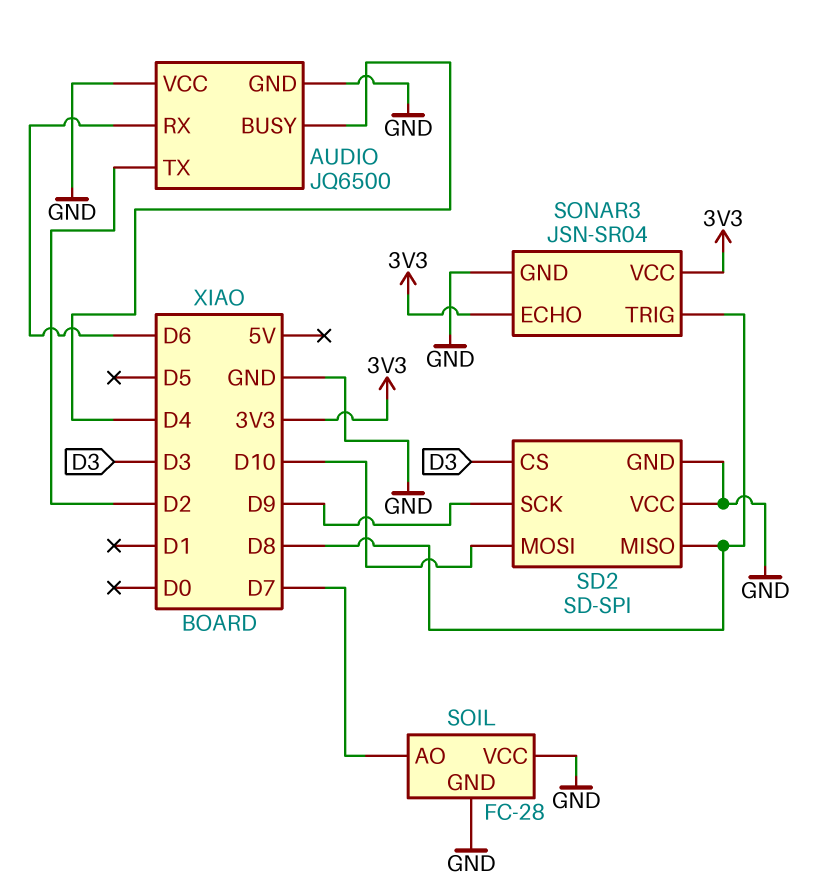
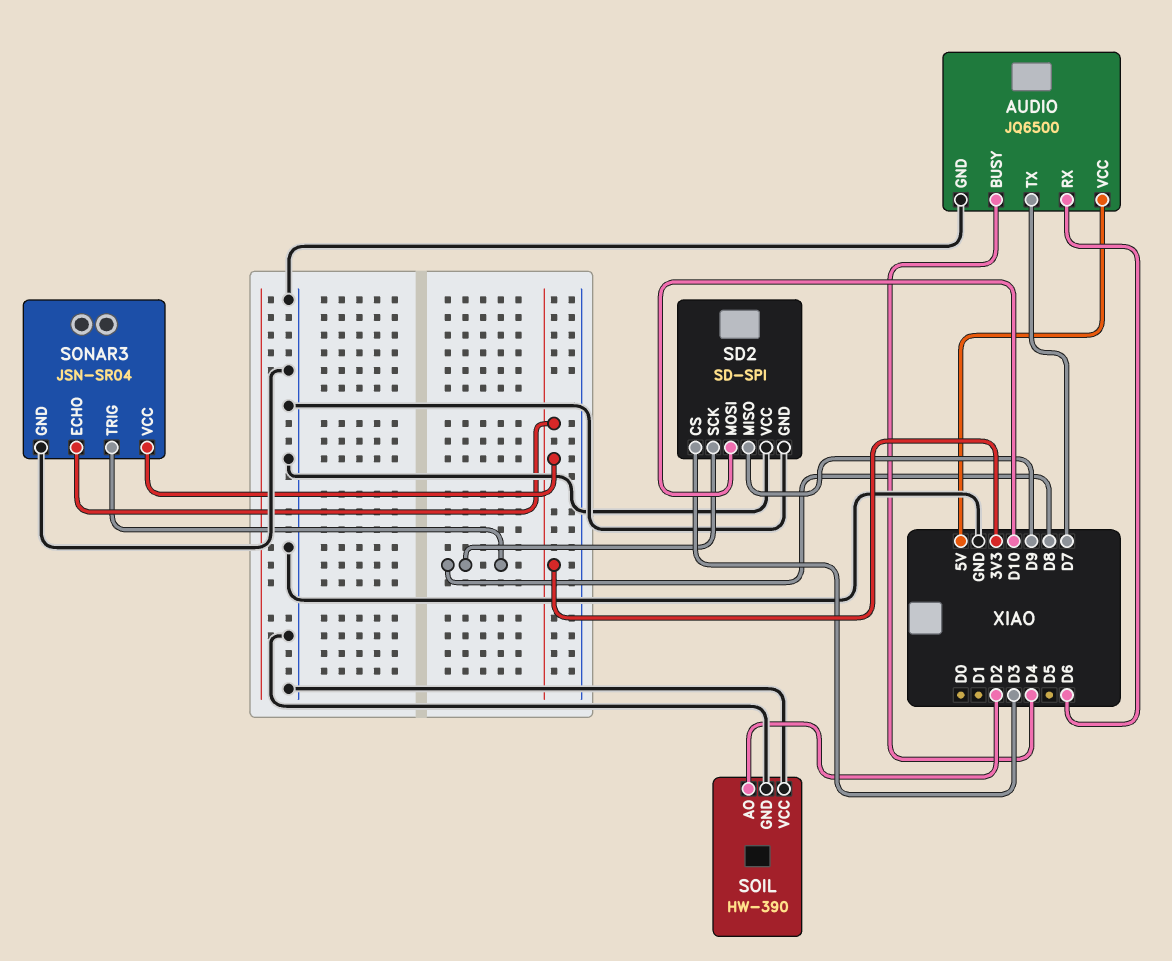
AUDIO pin TX: D2 -> D7
AUDIO pin VCC: GND -> 5V
SD2 pin MISO: D8 -> D9
SD2 pin SCK: D9 -> D8
SOIL: FC-28 -> HW-390
SOIL pin AO: D7 -> D2

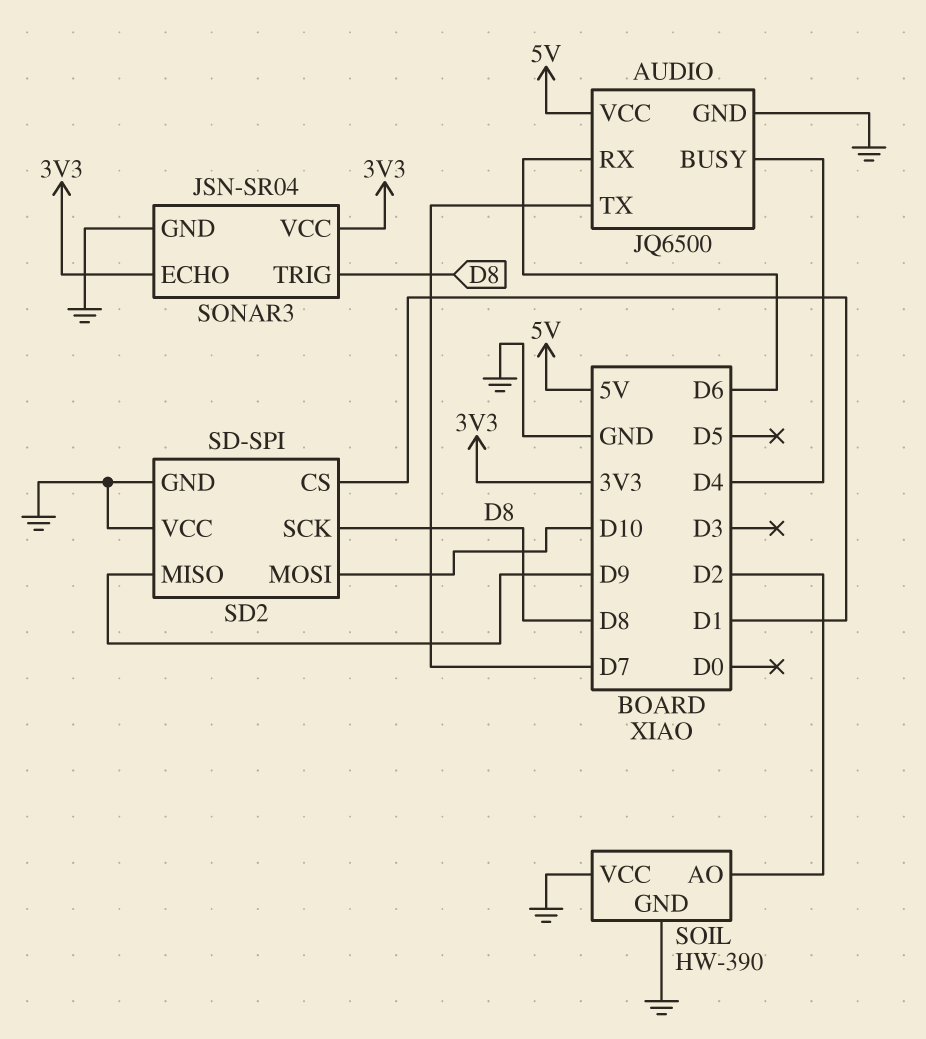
SD2 pin CS: D3 -> D1

